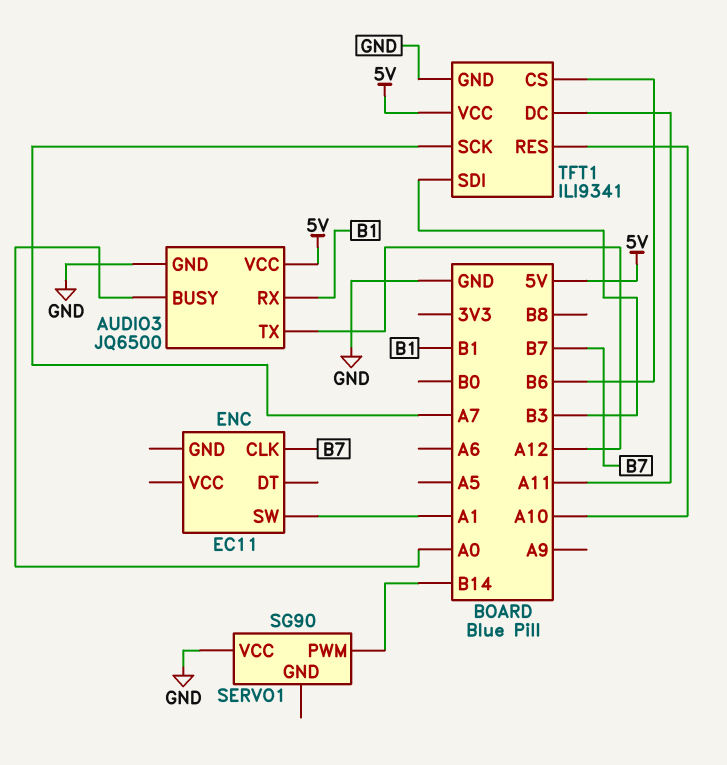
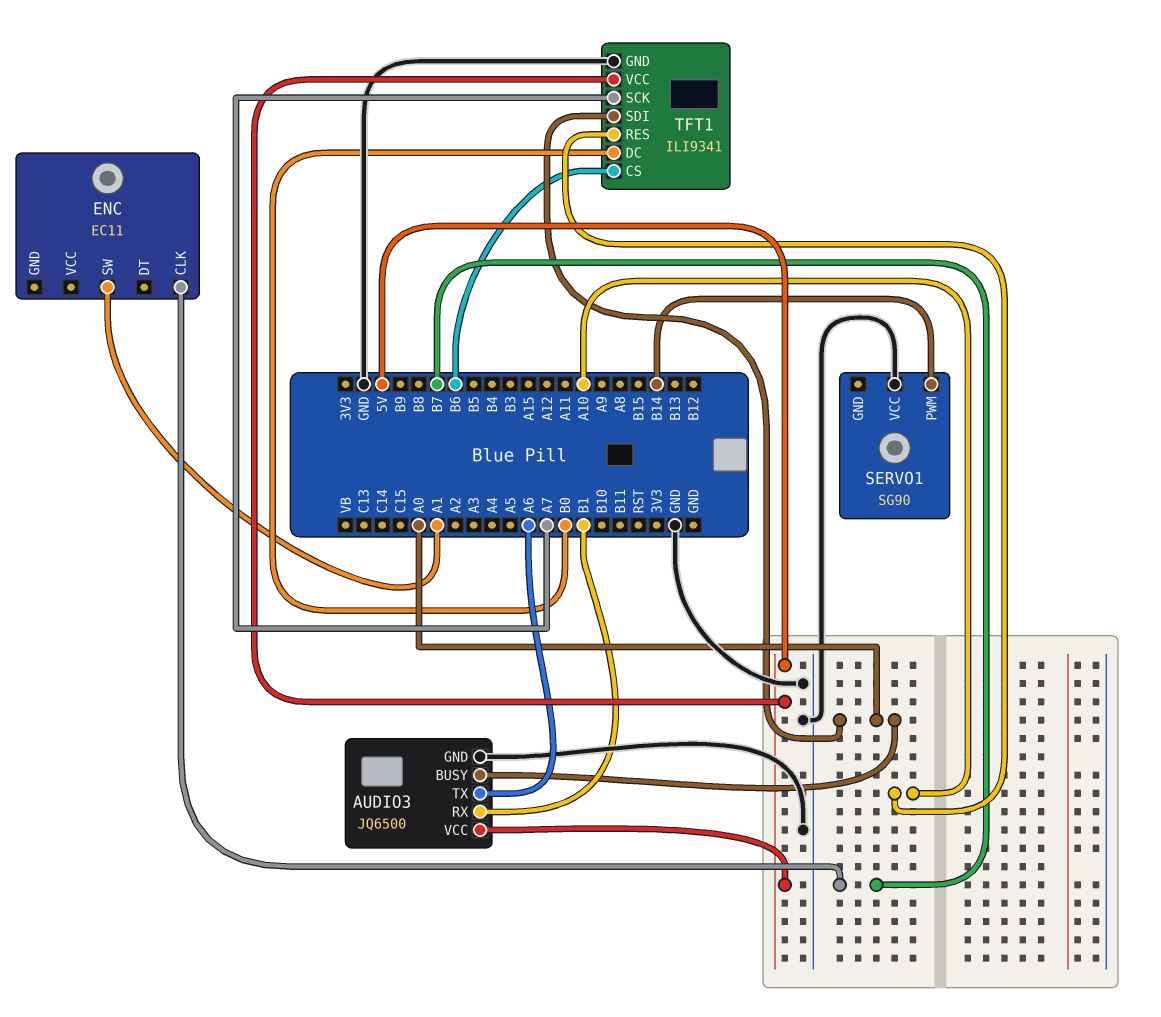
AUDIO3 pin TX: A12 -> A6
TFT1 pin DC: A11 -> B0
TFT1 pin SDI: B3 -> A0

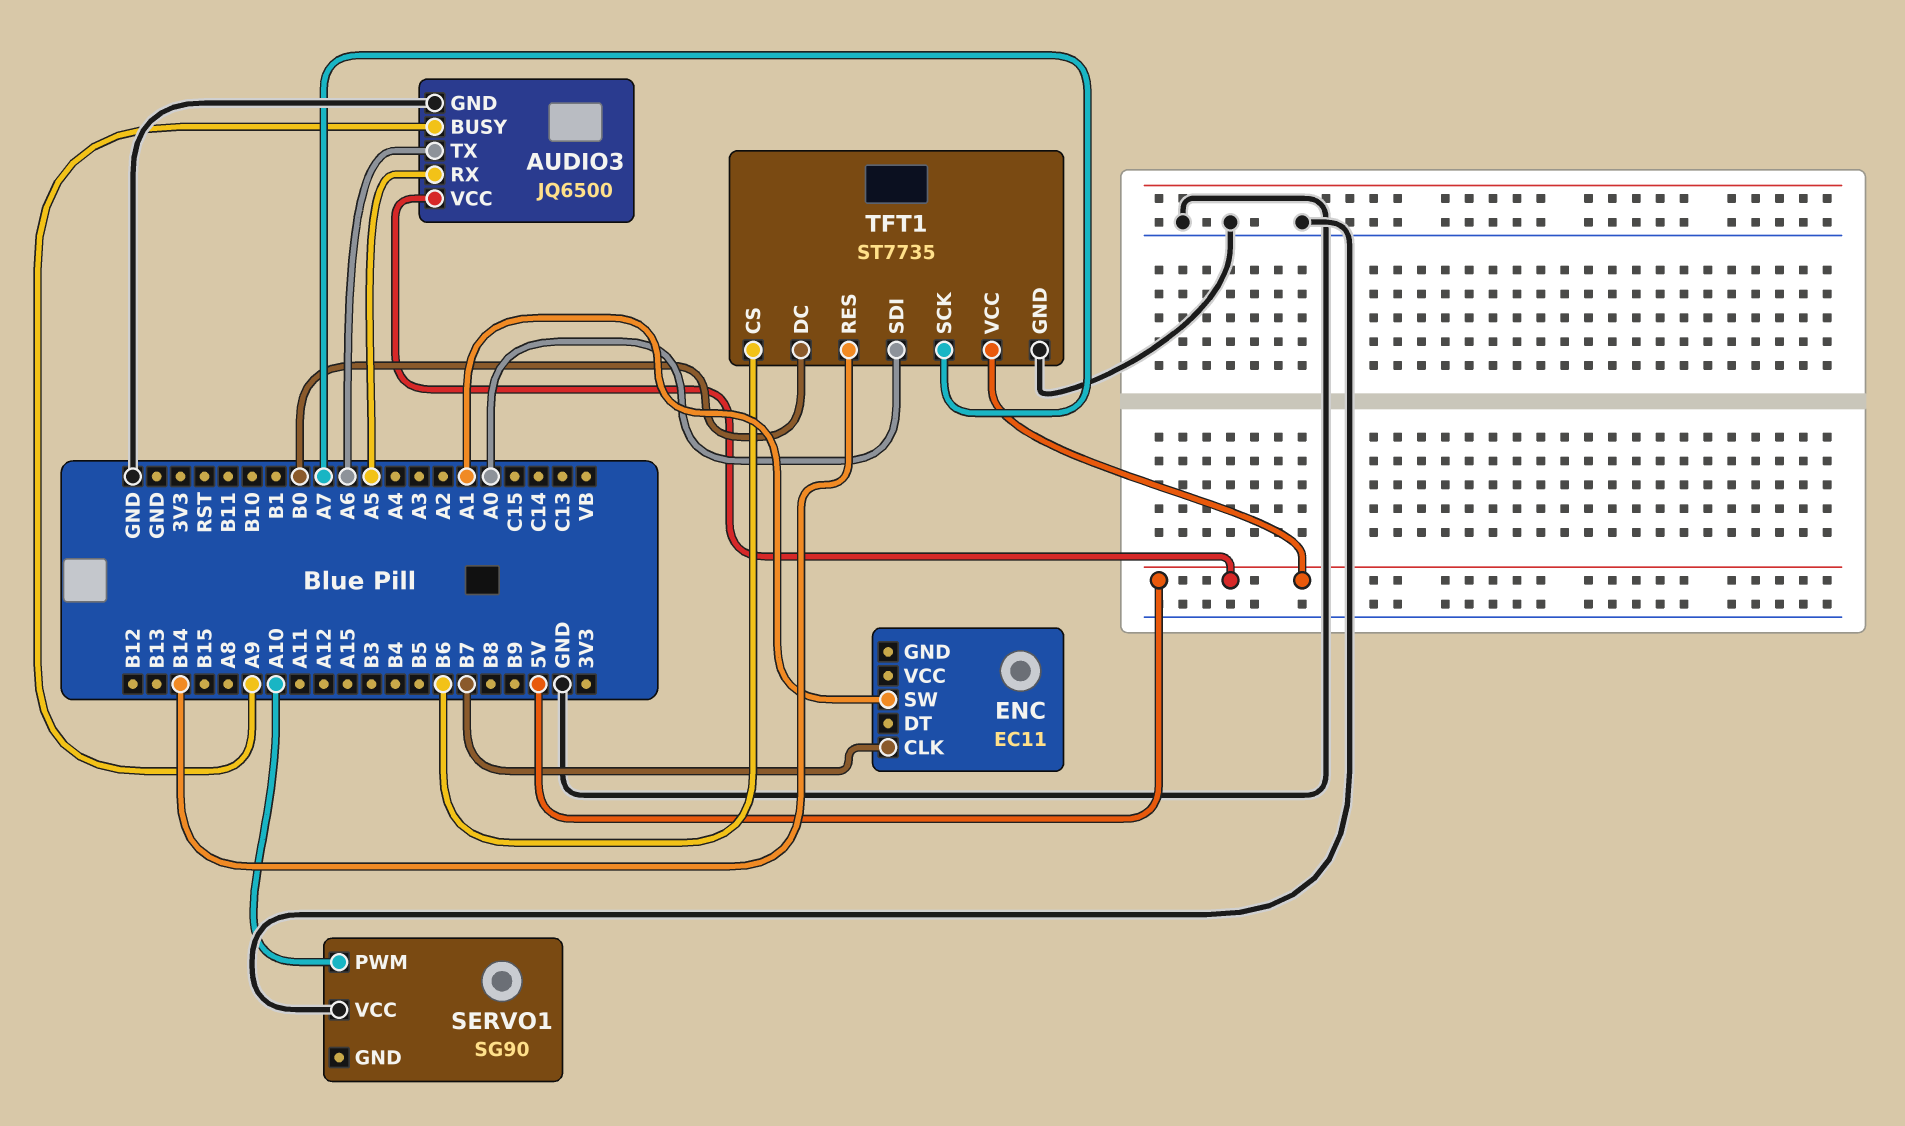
AUDIO3 pin BUSY: A0 -> A9
AUDIO3 pin RX: B1 -> A5
SERVO1 pin PWM: B14 -> A10
TFT1: ILI9341 -> ST7735
TFT1 pin RES: A10 -> B14

